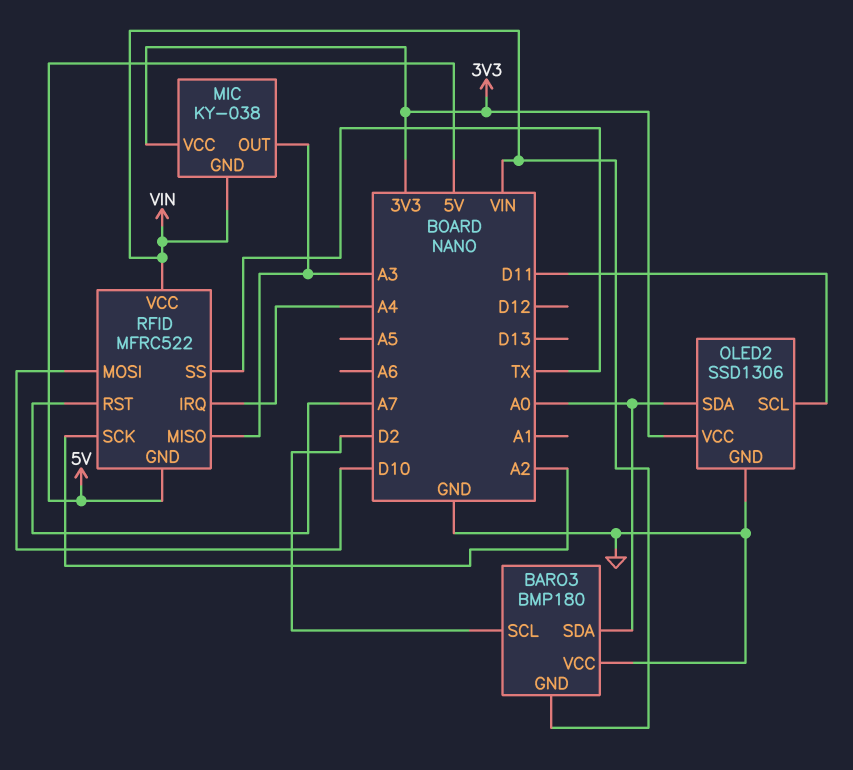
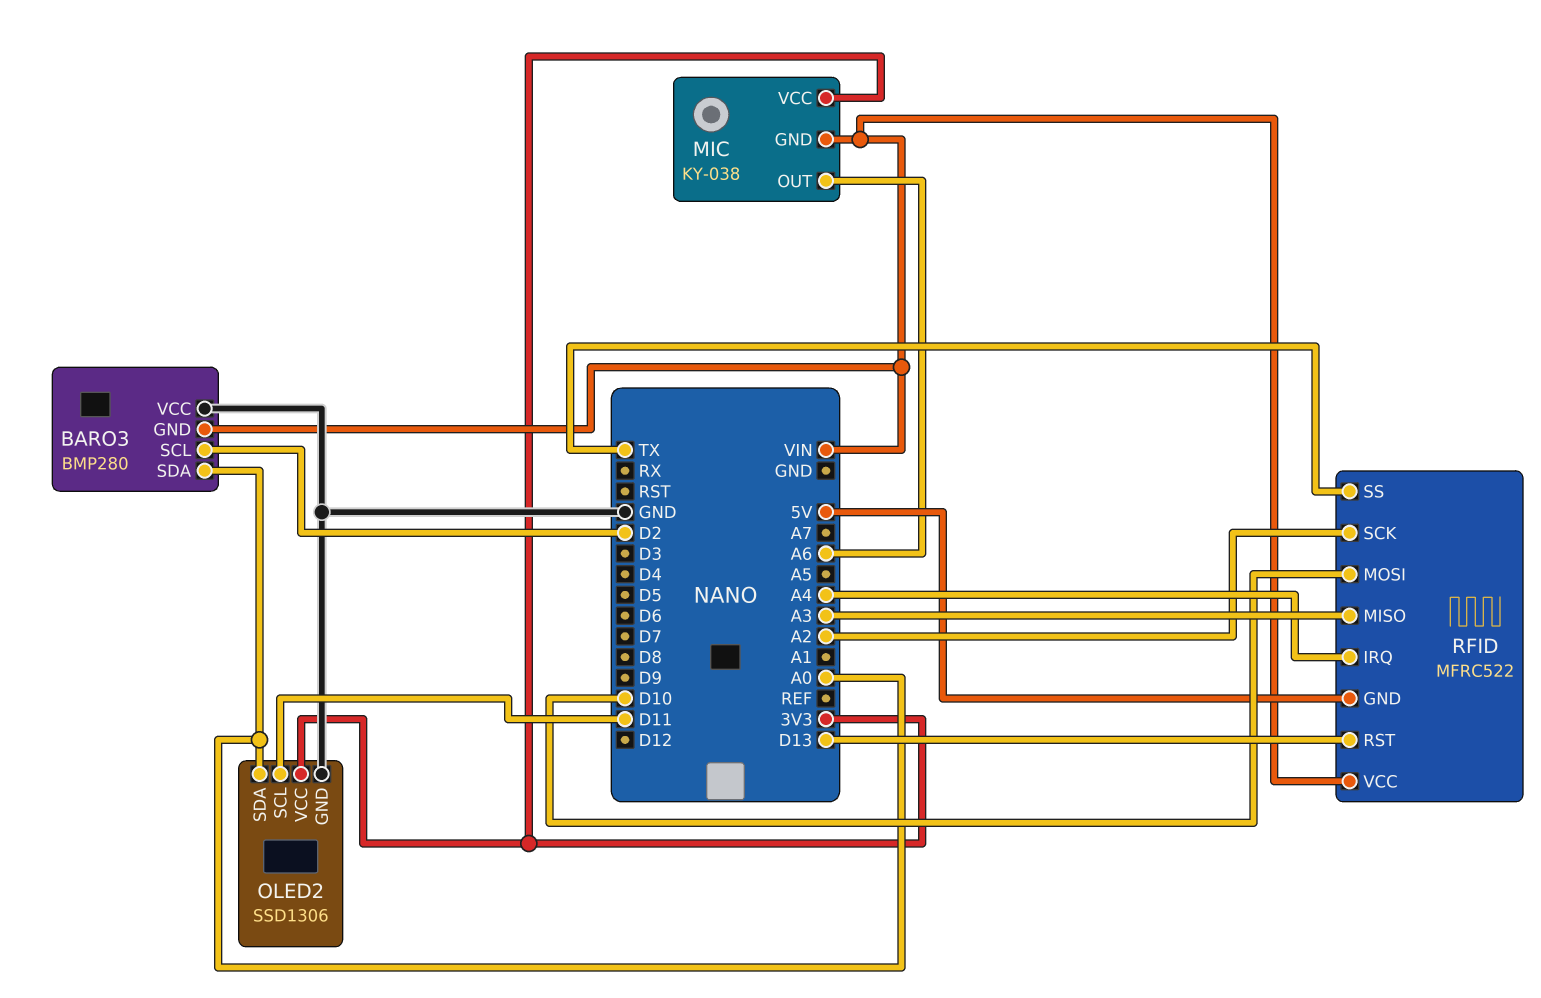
BARO3: BMP180 -> BMP280
MIC pin OUT: A3 -> A6
RFID pin RST: A7 -> D13

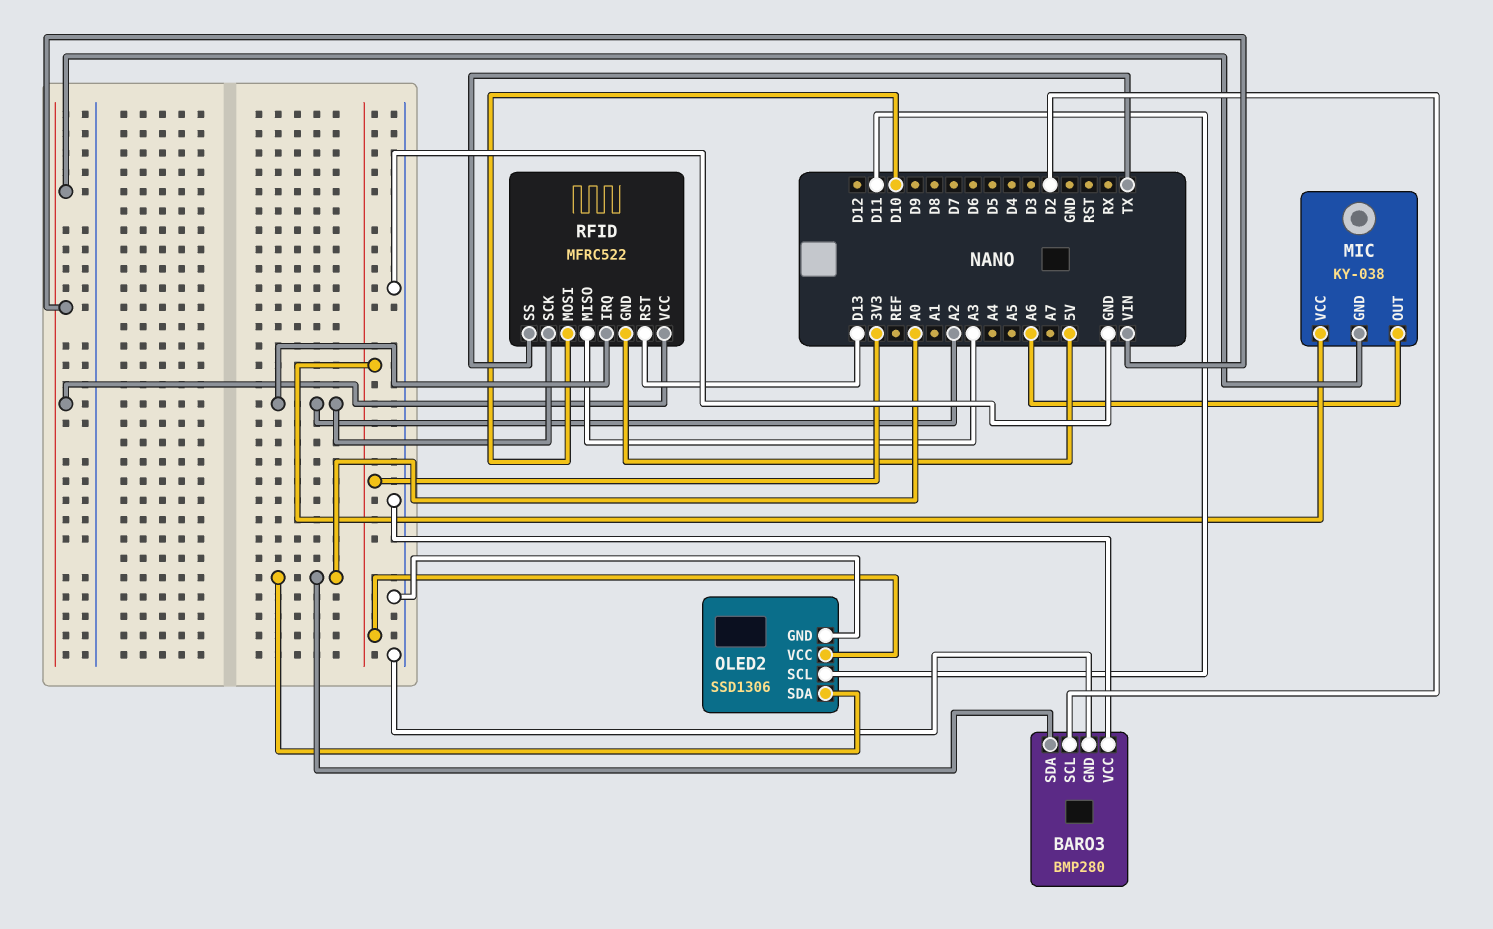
BARO3 pin GND: VIN -> GND
RFID pin IRQ: A4 -> A2

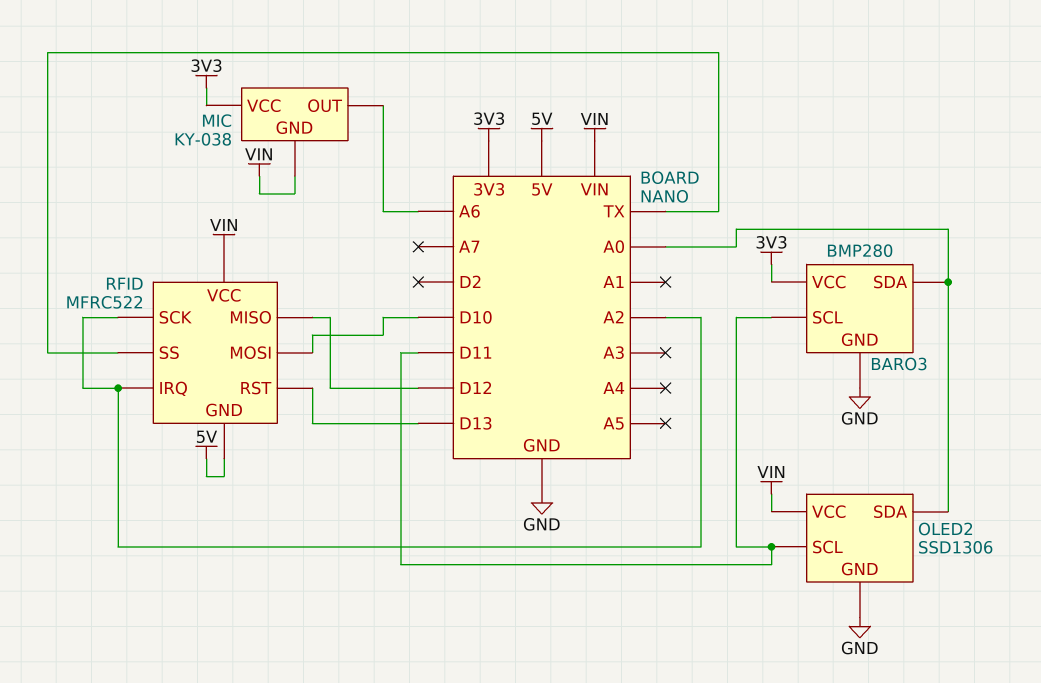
BARO3 pin SCL: D2 -> D11
BARO3 pin VCC: GND -> 3V3
OLED2 pin VCC: 3V3 -> VIN
RFID pin MISO: A3 -> D12

